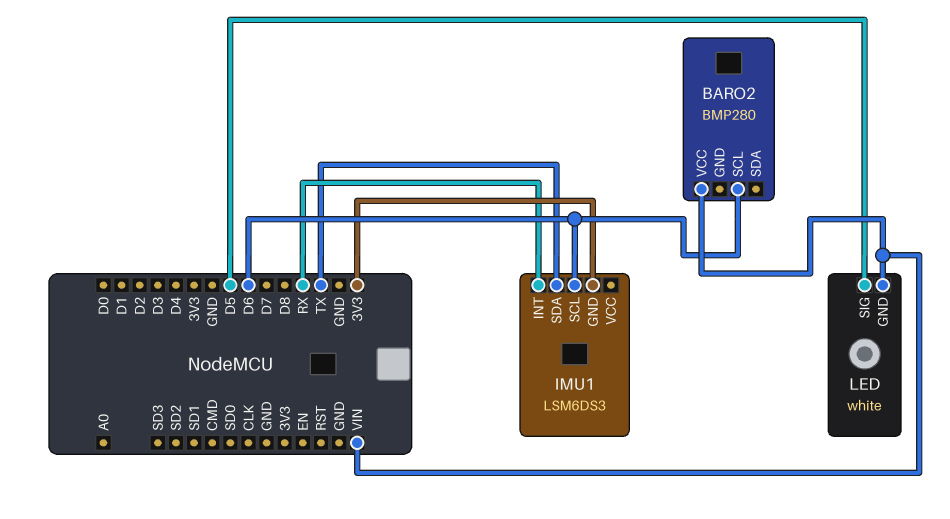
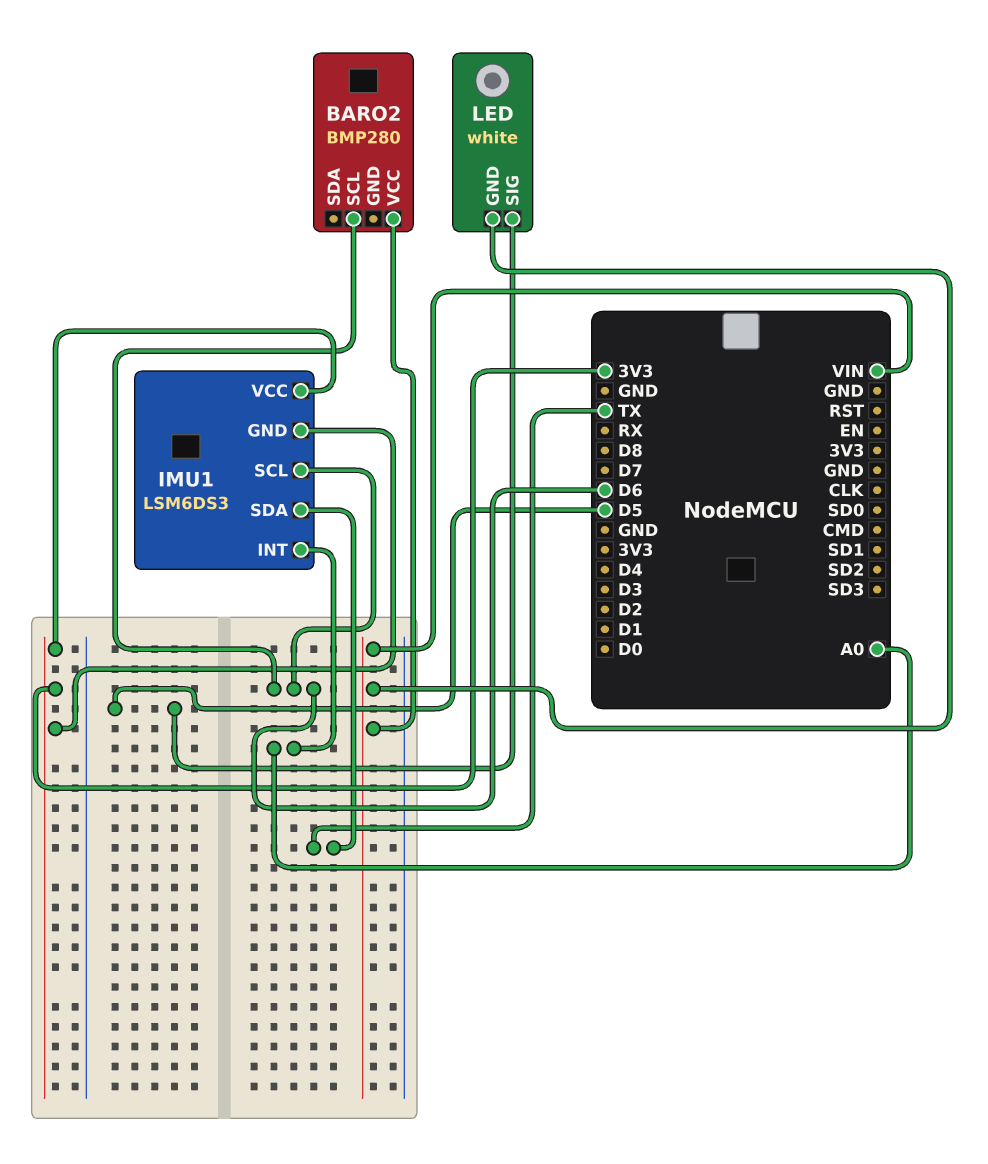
IMU1 pin INT: RX -> A0
IMU1 pin VCC: none -> 3V3

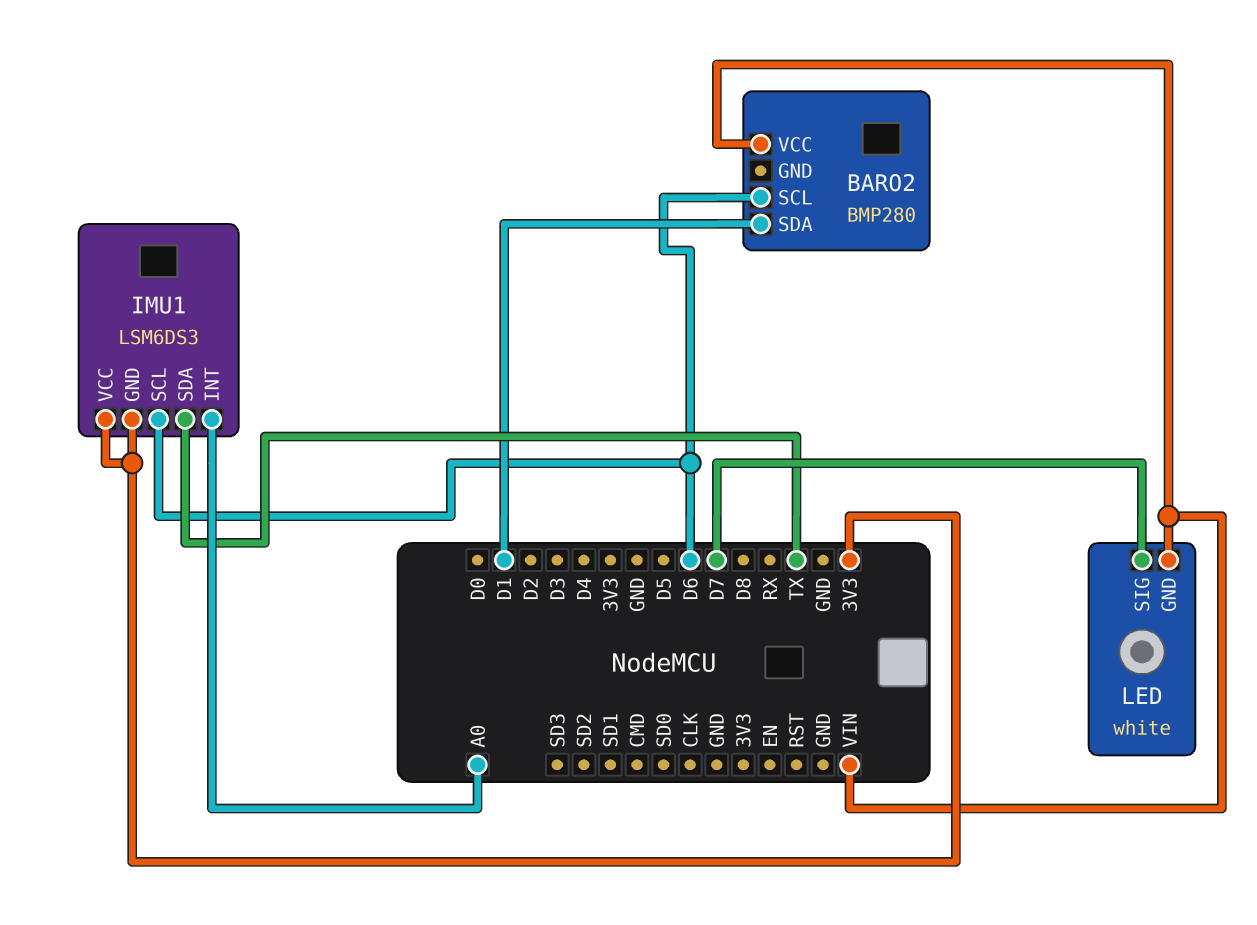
BARO2 pin SDA: none -> D1
LED pin SIG: D5 -> D7

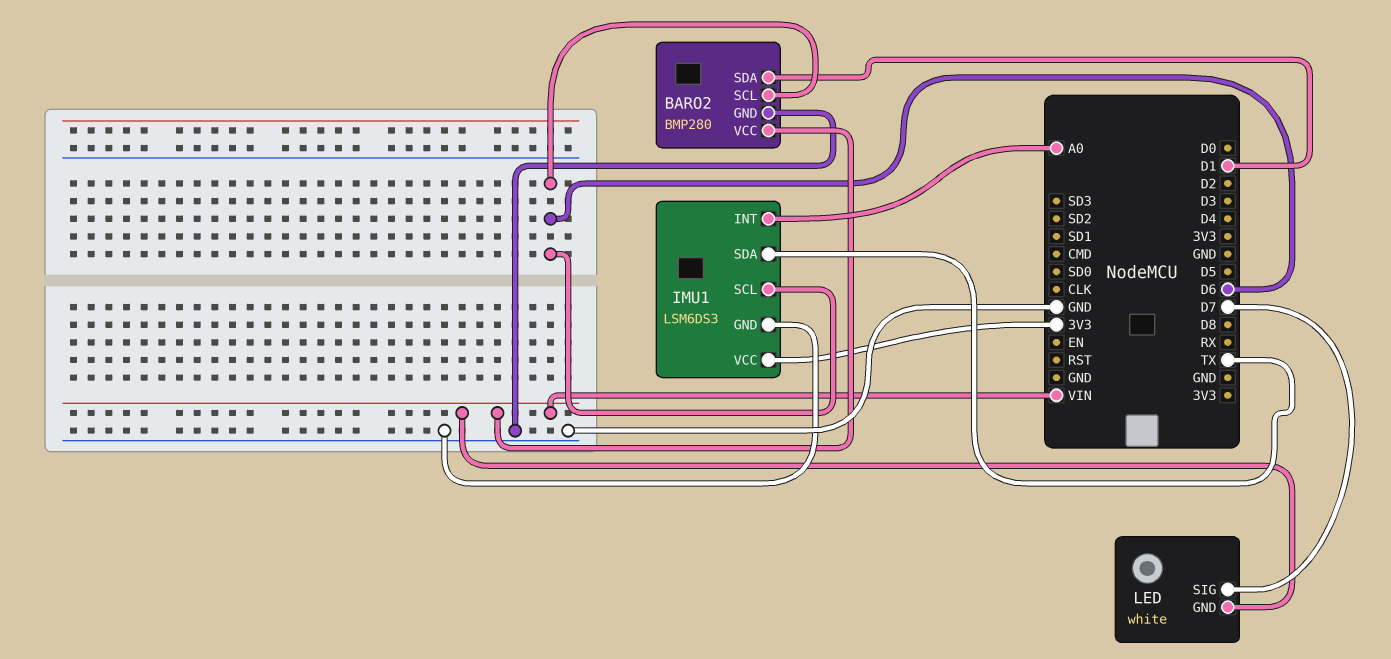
BARO2 pin GND: none -> GND
IMU1 pin GND: 3V3 -> GND

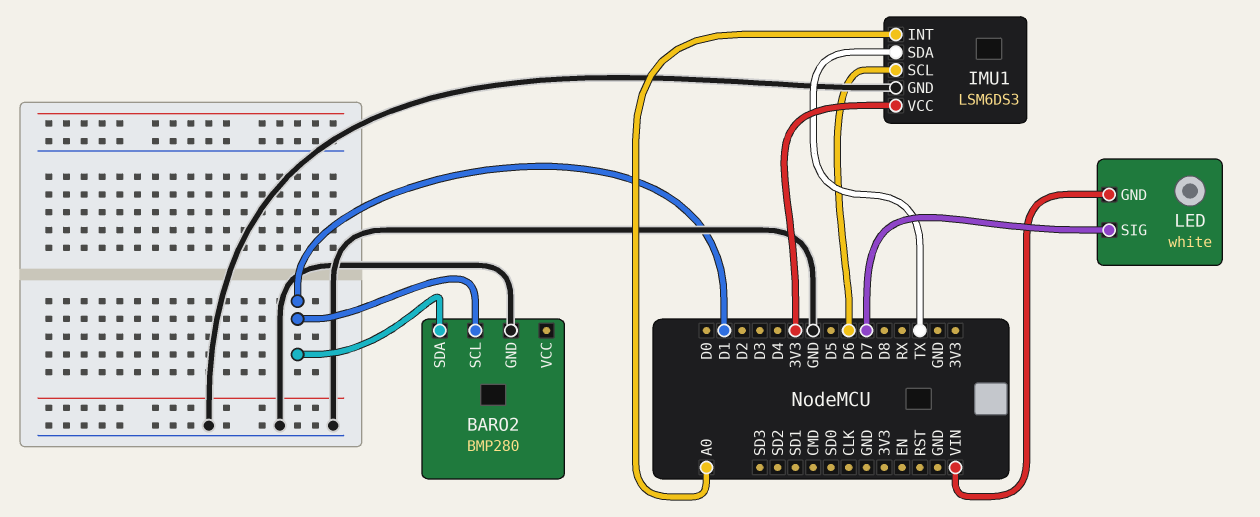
BARO2 pin SCL: D6 -> D1
BARO2 pin VCC: VIN -> none

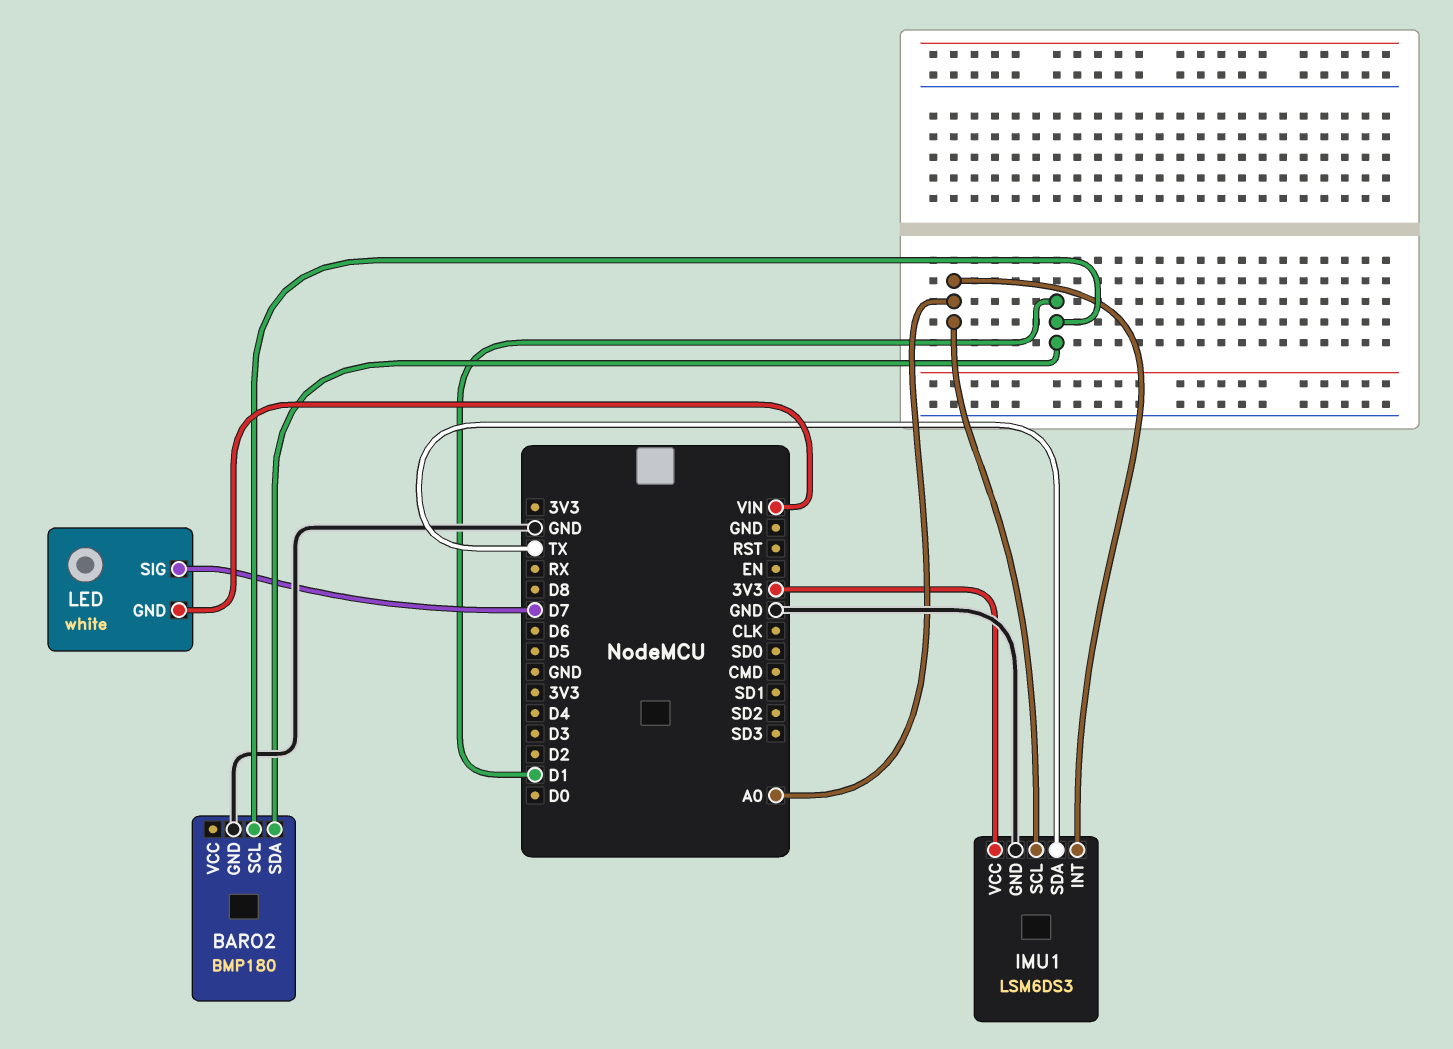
BARO2: BMP280 -> BMP180
IMU1 pin SCL: D6 -> A0

